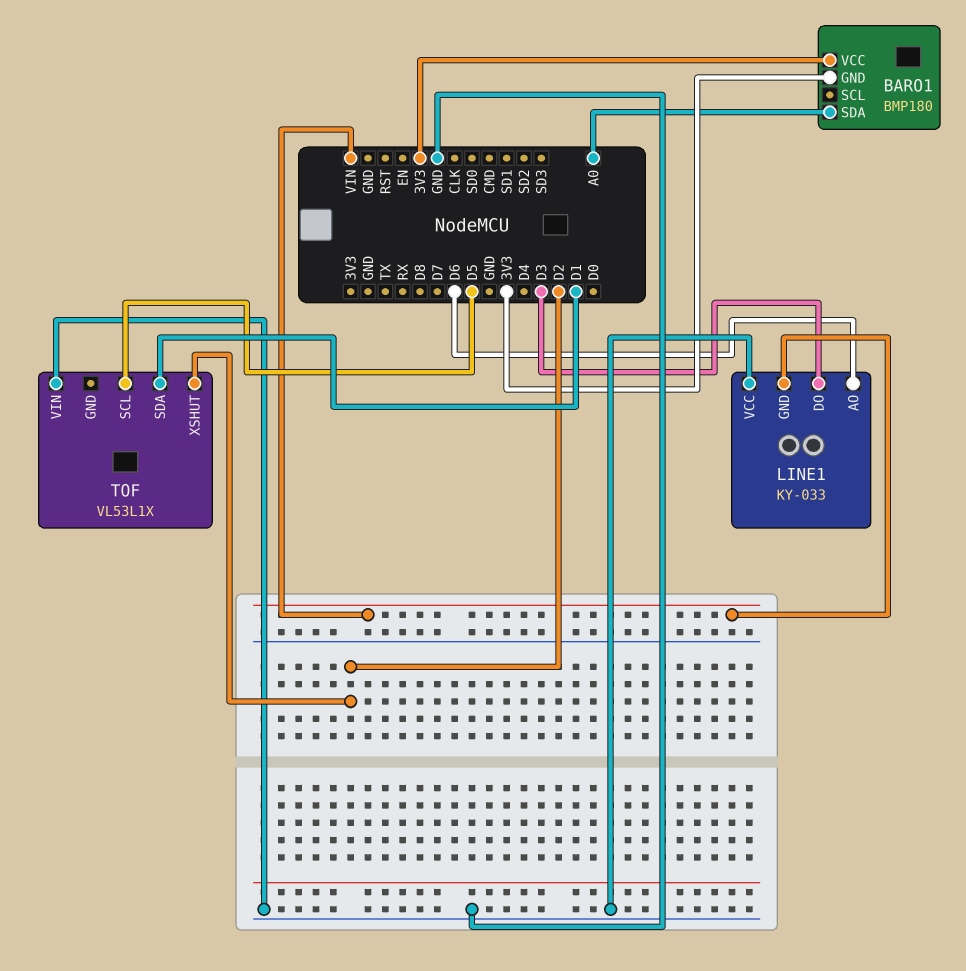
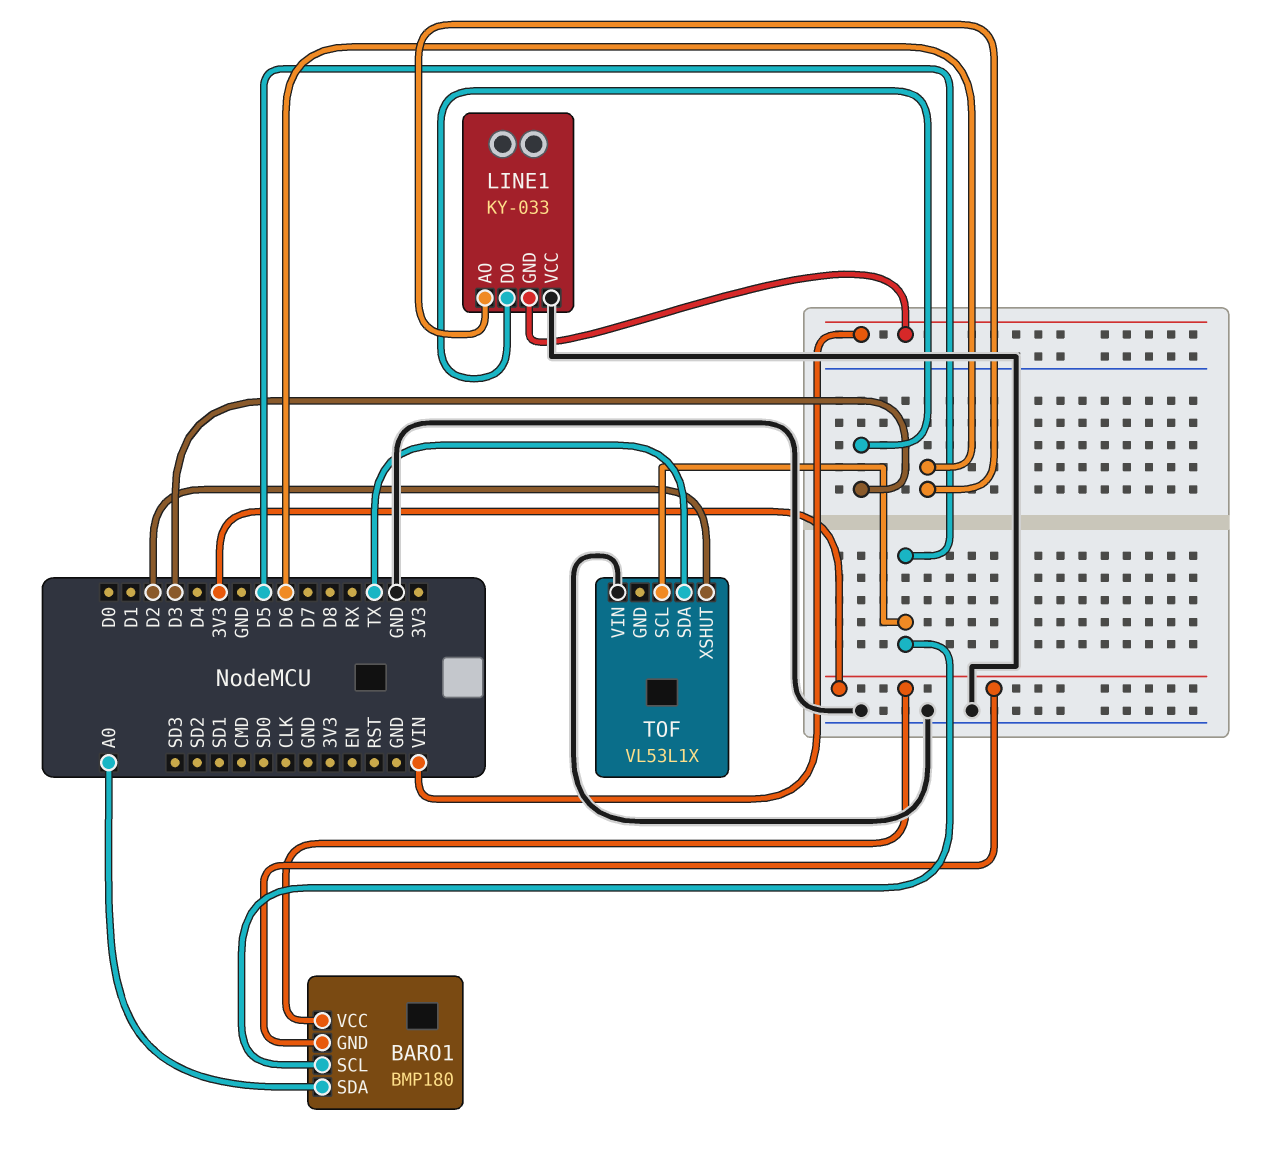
BARO1 pin SCL: none -> D5
TOF pin SDA: D1 -> TX

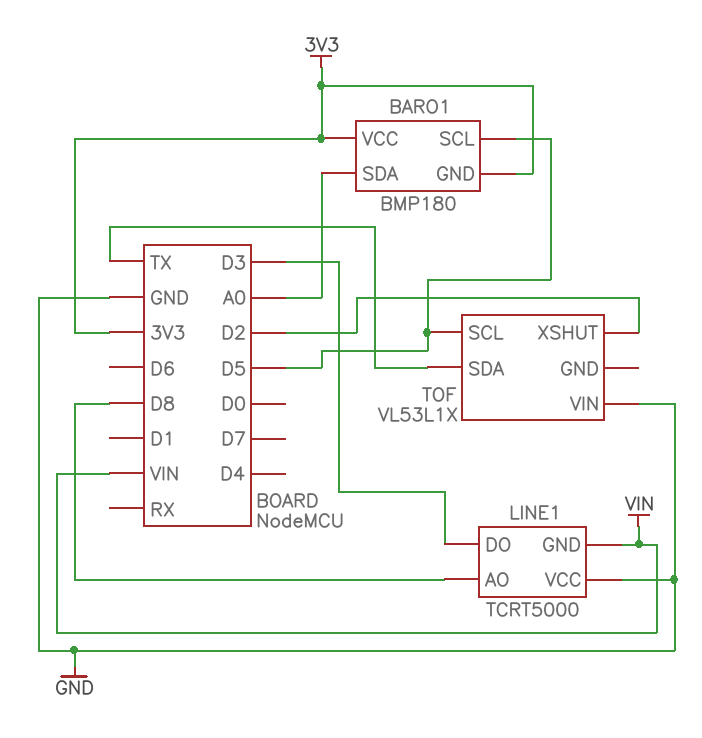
LINE1: KY-033 -> TCRT5000
LINE1 pin AO: D6 -> D8

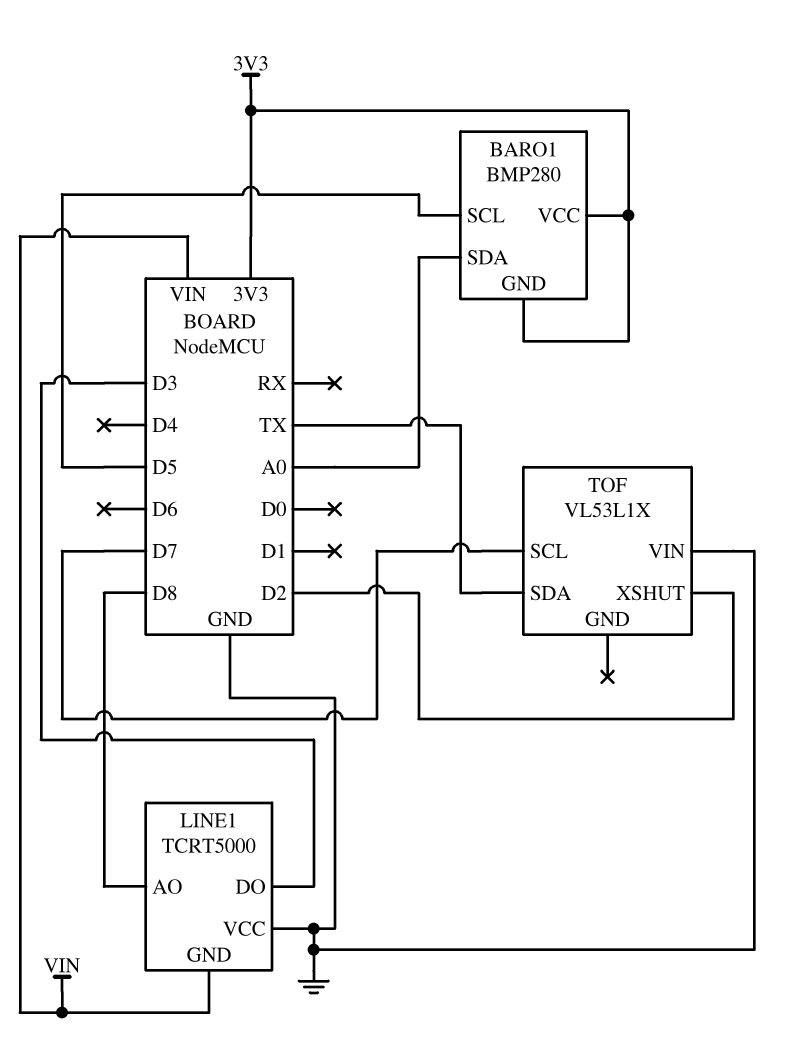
BARO1: BMP180 -> BMP280
TOF pin SCL: D5 -> D7

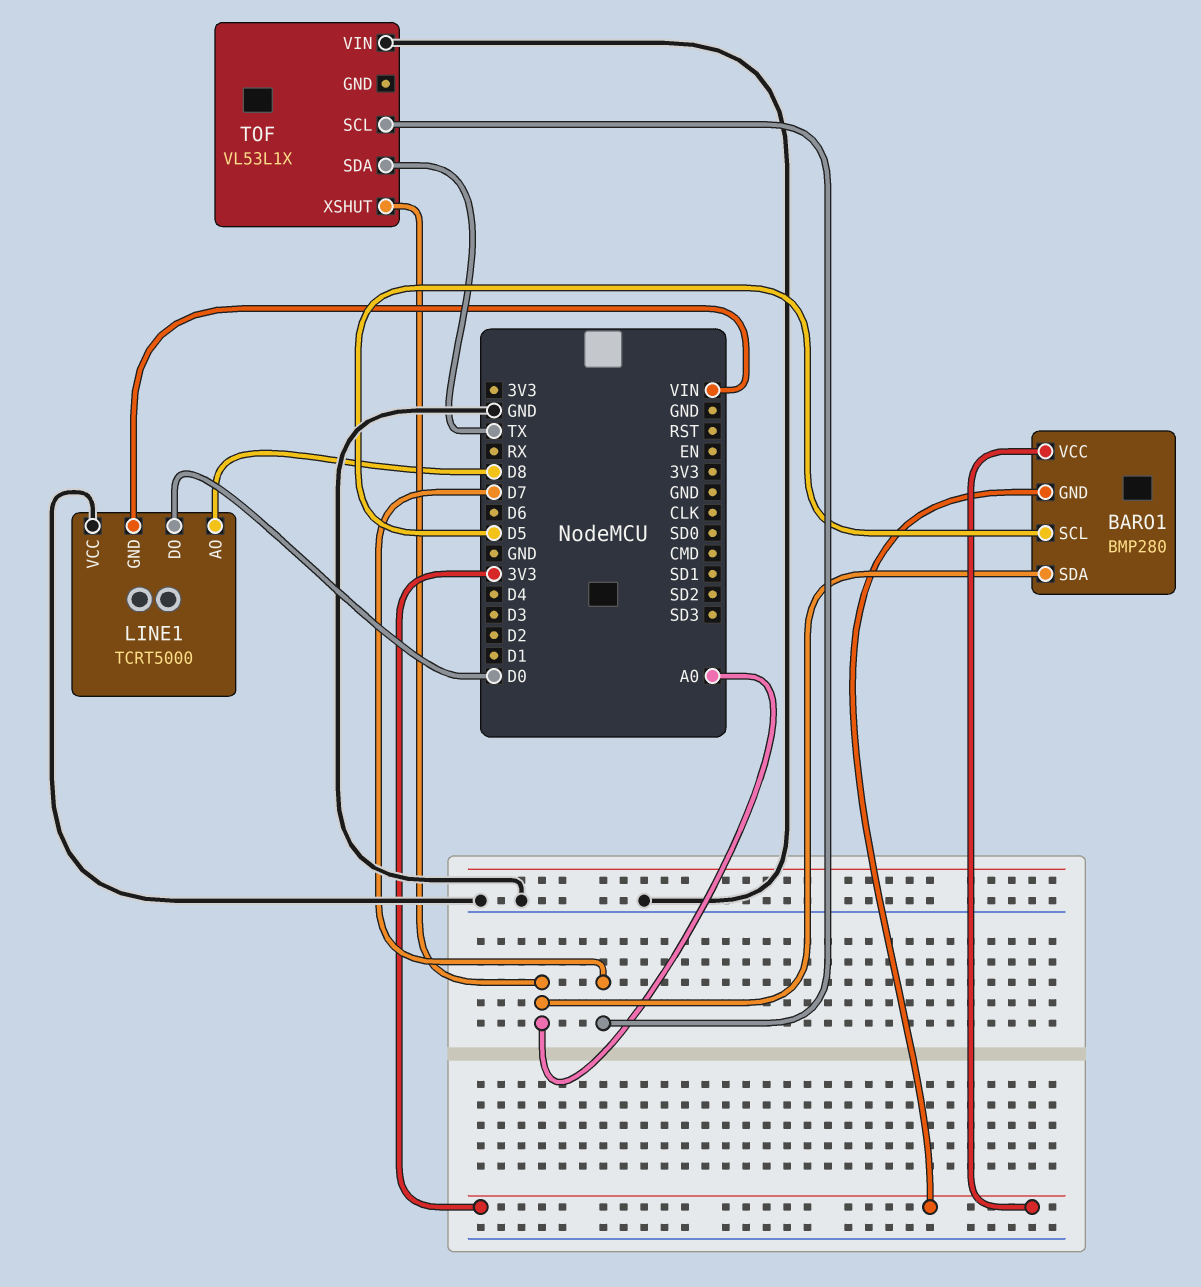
LINE1 pin DO: D3 -> D0
TOF pin XSHUT: D2 -> A0

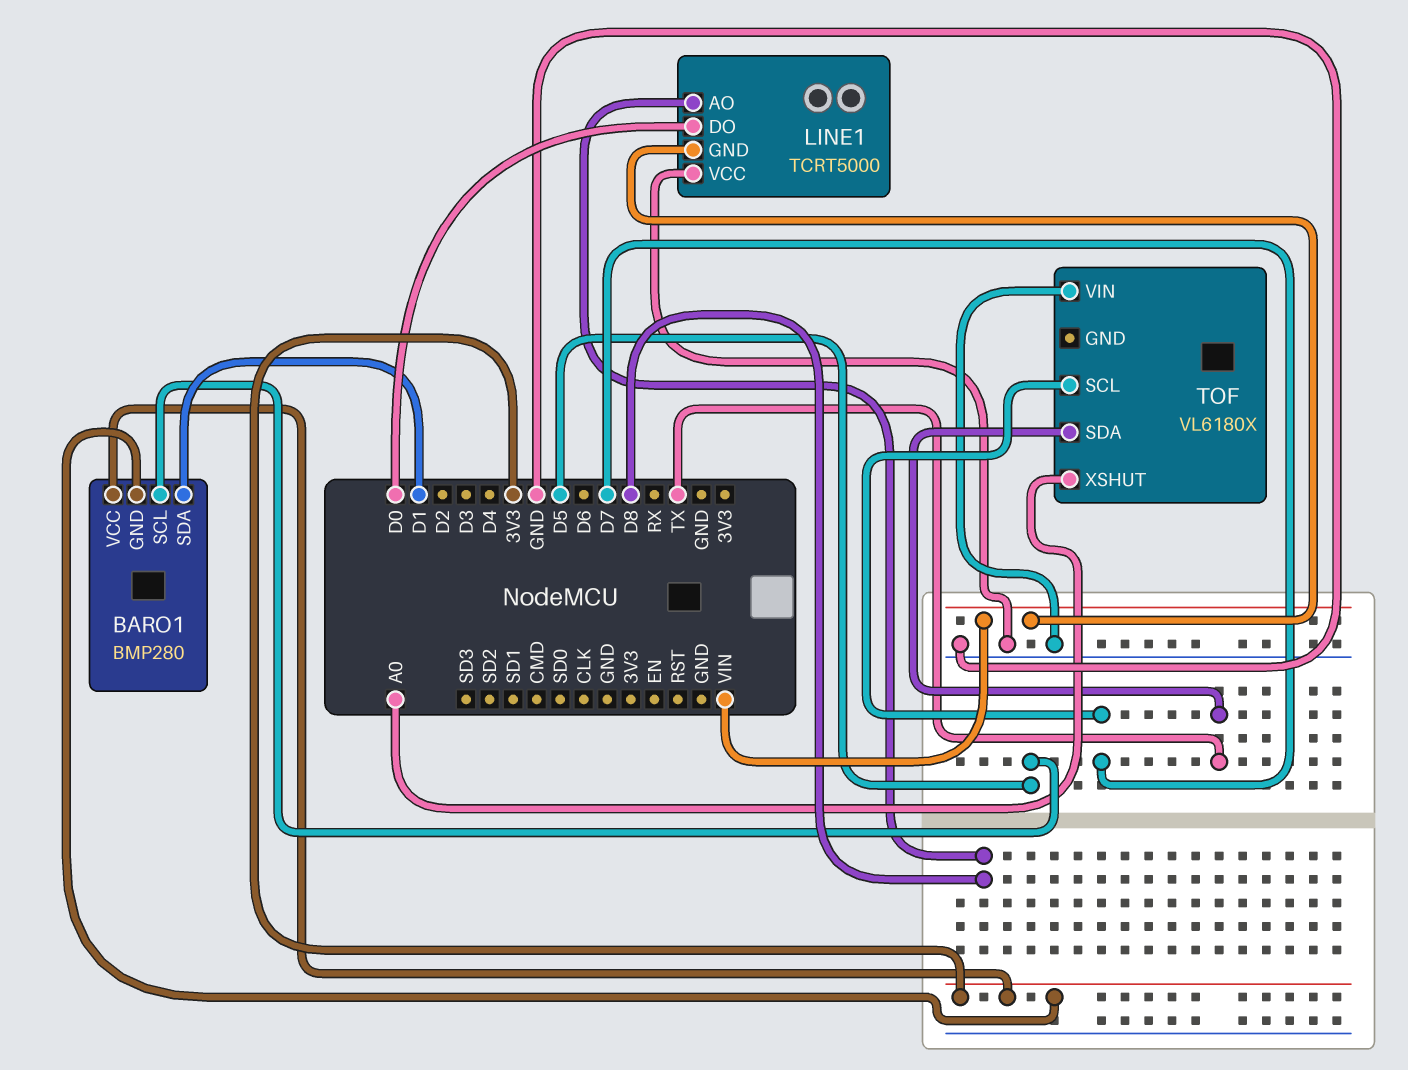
BARO1 pin SDA: A0 -> D1
TOF: VL53L1X -> VL6180X

